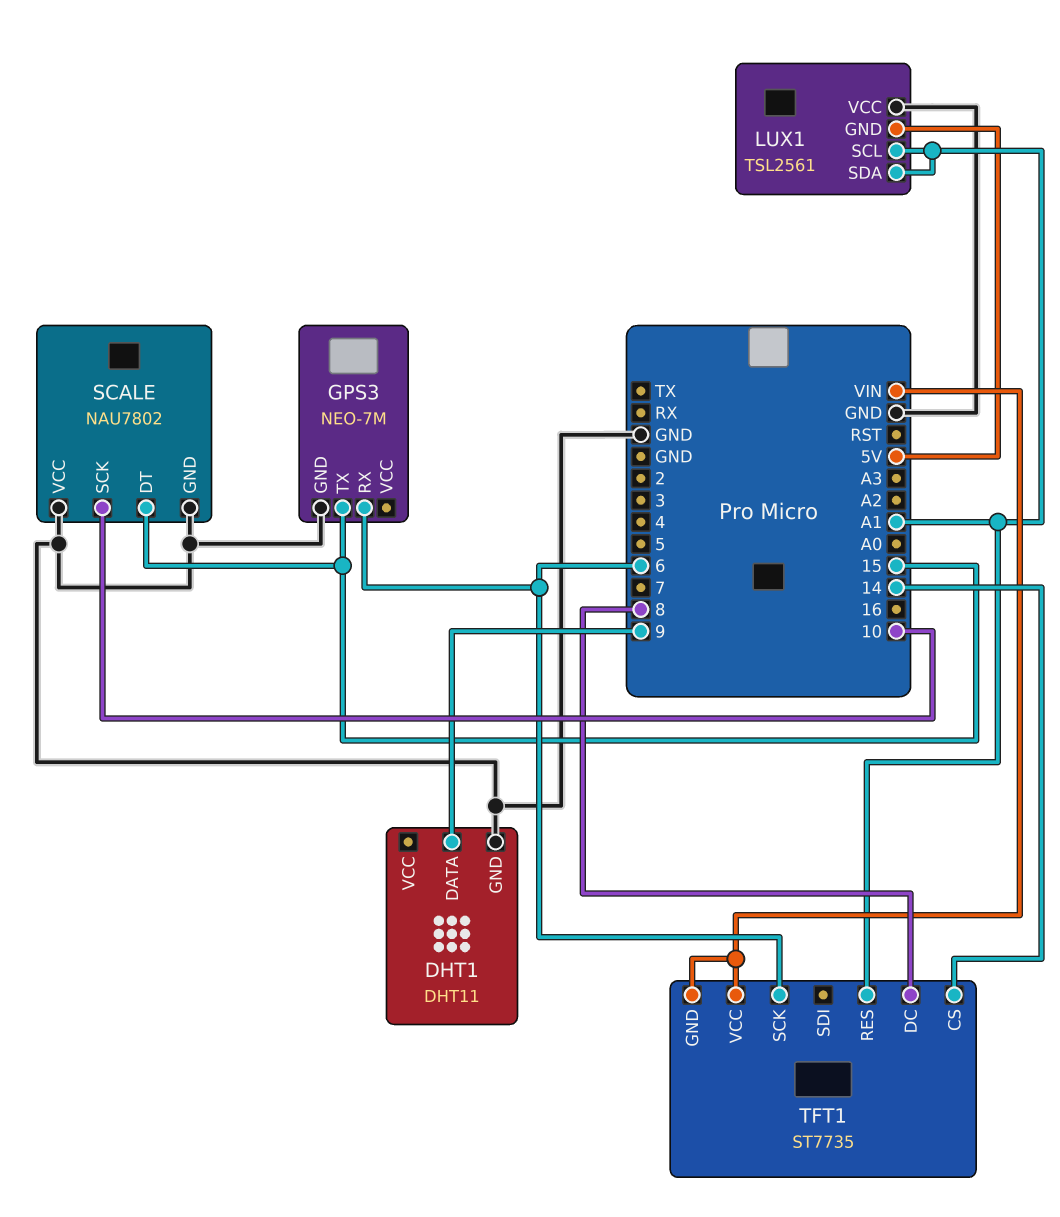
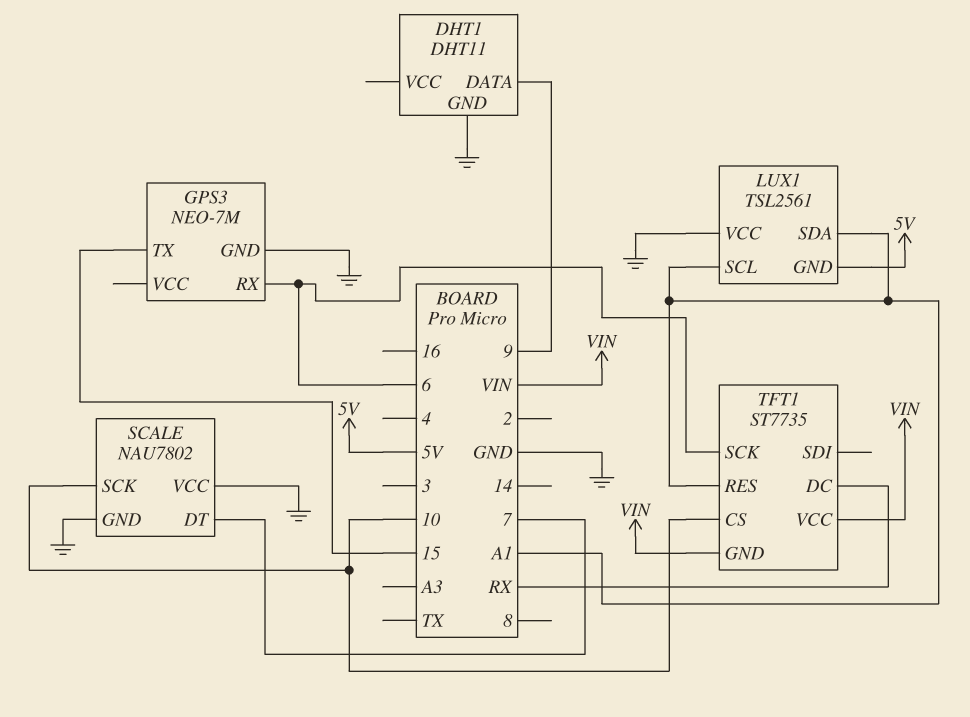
SCALE pin DT: 15 -> 7
TFT1 pin CS: 14 -> 10
TFT1 pin DC: 8 -> RX

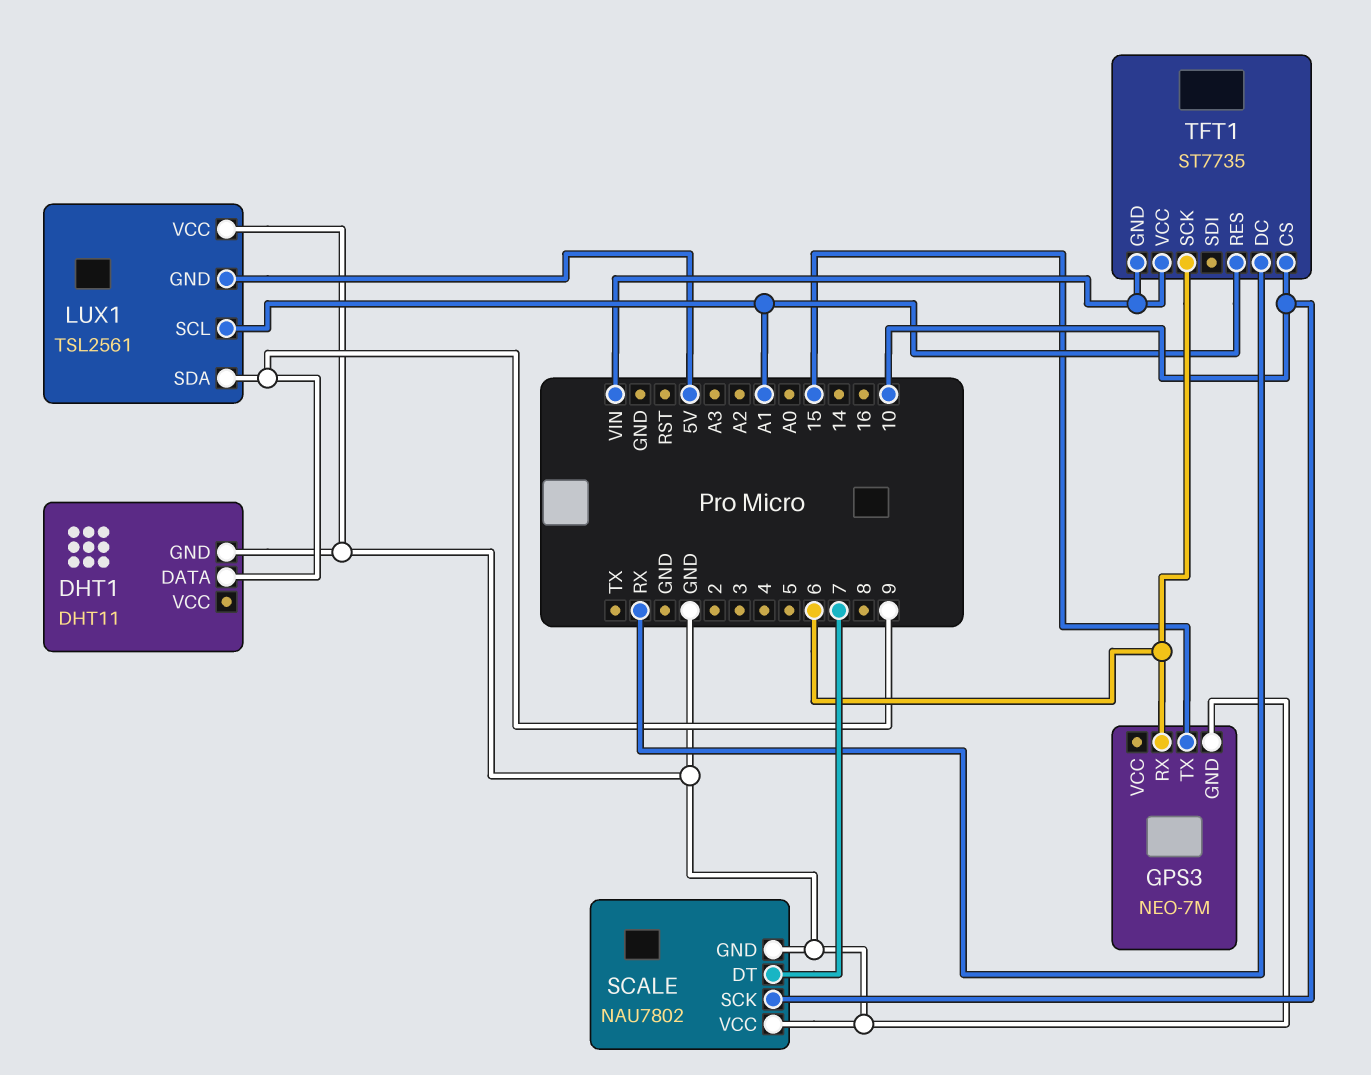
LUX1 pin SDA: A1 -> 9

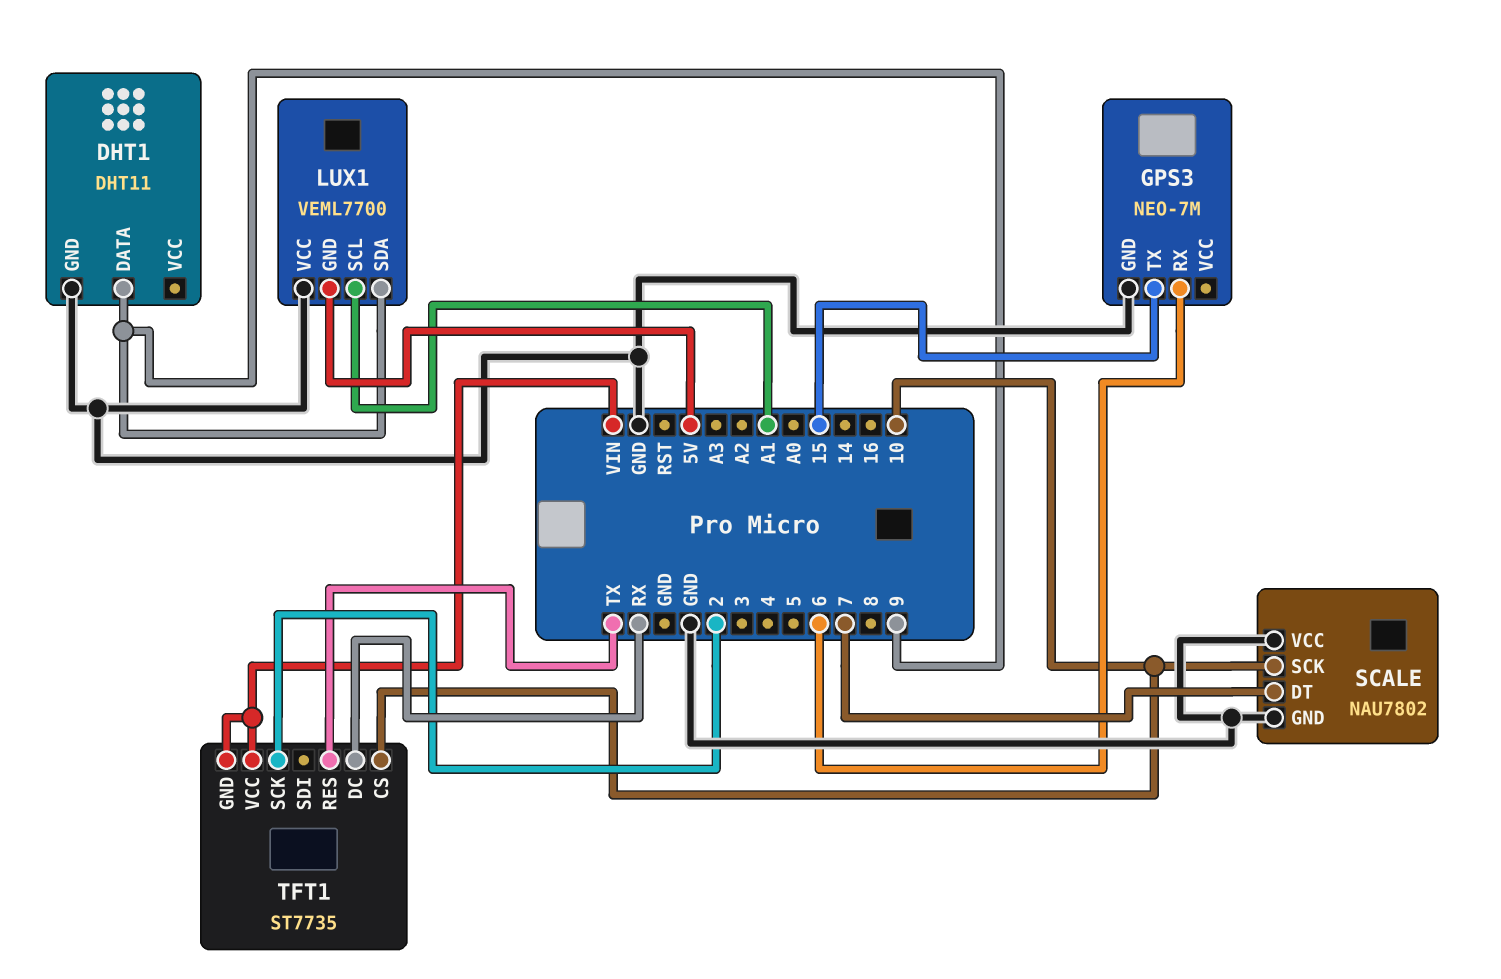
LUX1: TSL2561 -> VEML7700
TFT1 pin RES: A1 -> TX
TFT1 pin SCK: 6 -> 2

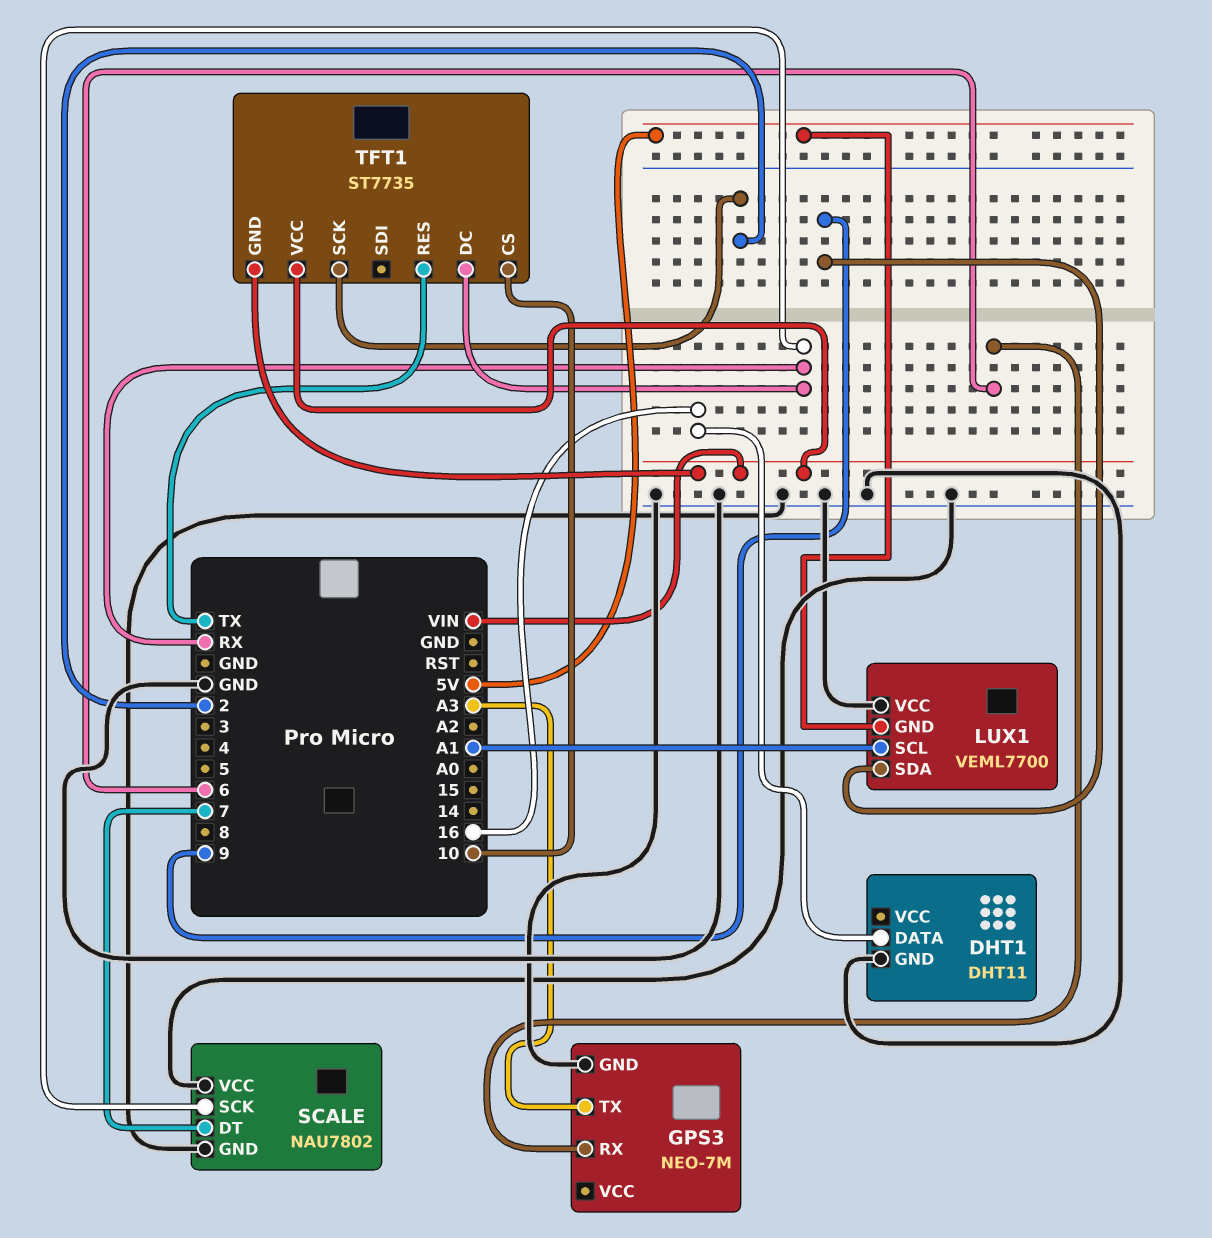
DHT1 pin DATA: 9 -> 16
GPS3 pin TX: 15 -> A3
SCALE pin SCK: 10 -> RX

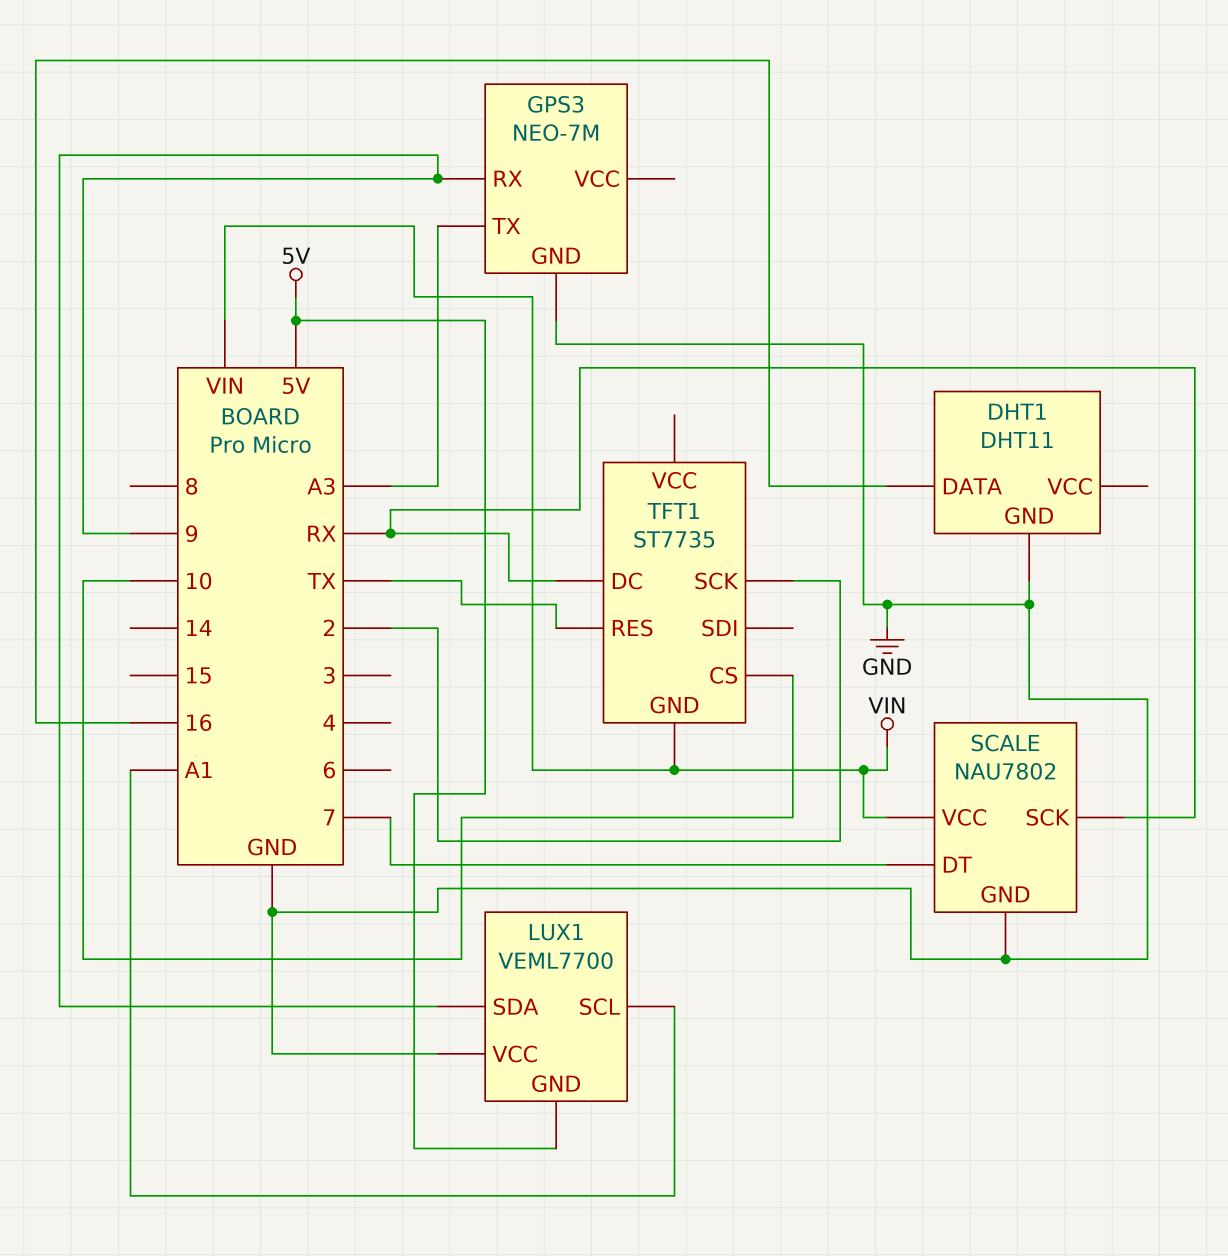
GPS3 pin RX: 6 -> 9
SCALE pin VCC: GND -> VIN
TFT1 pin VCC: VIN -> none

